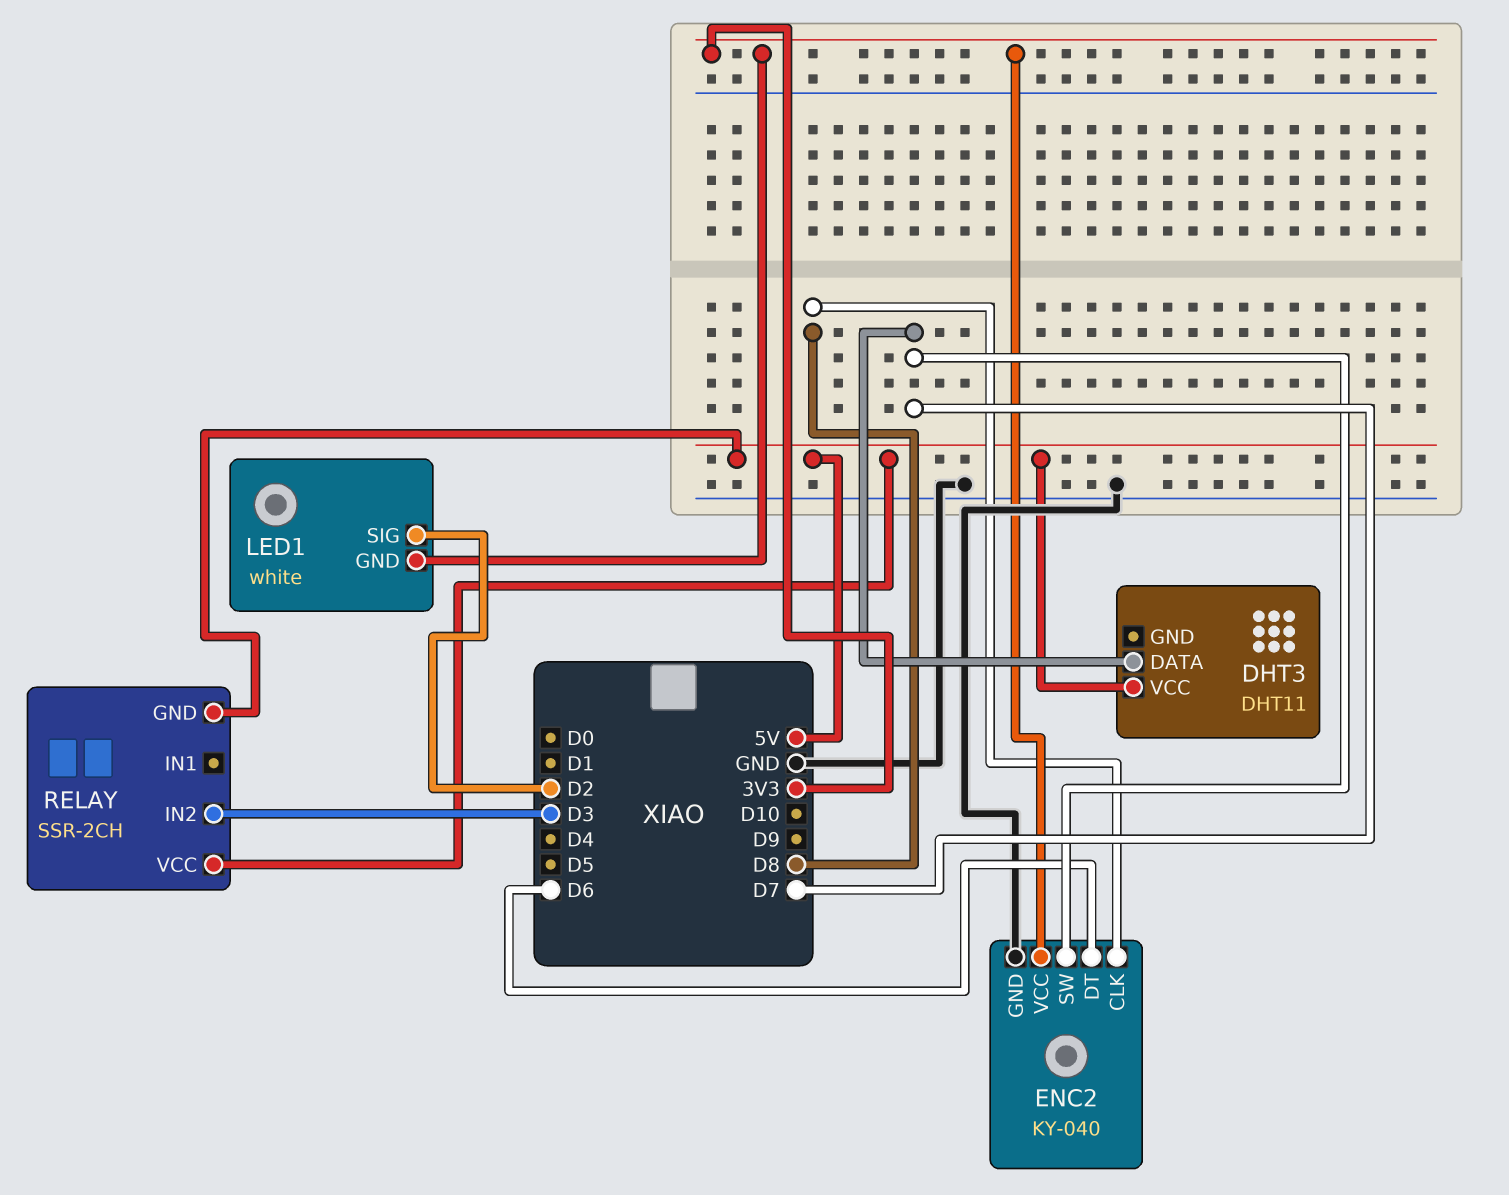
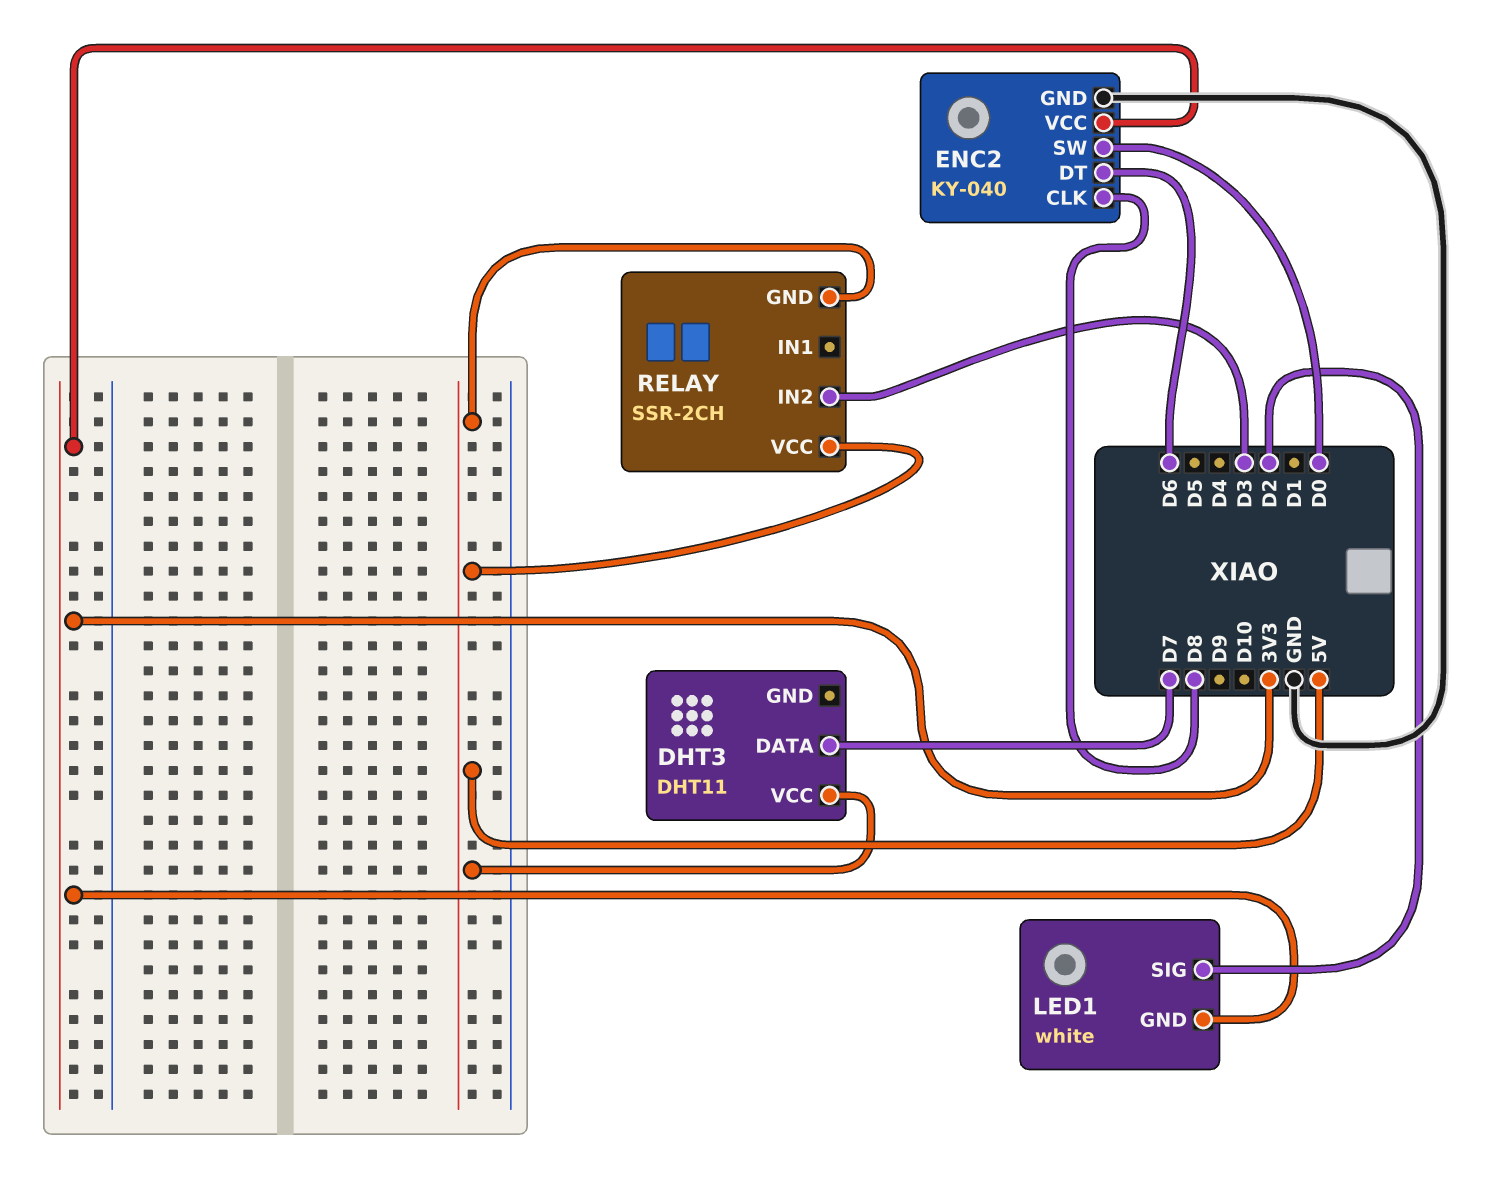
ENC2 pin SW: D7 -> D0

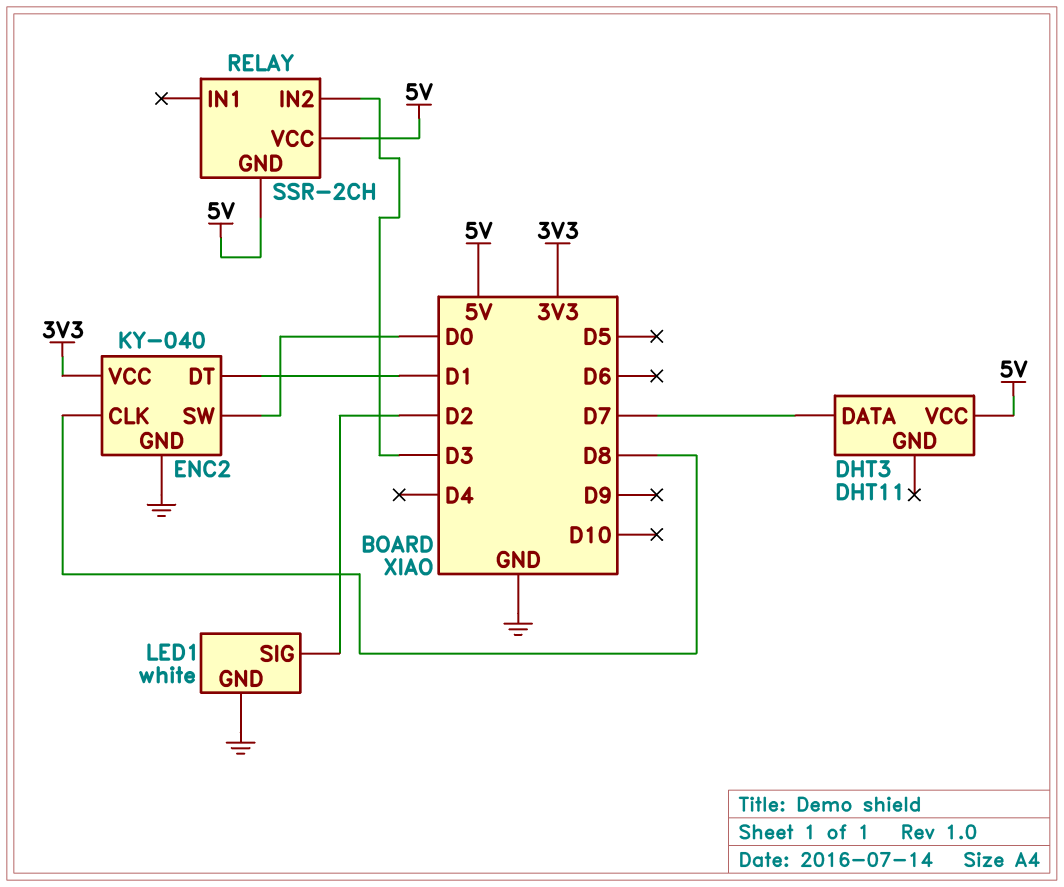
ENC2 pin DT: D6 -> D1
LED1 pin GND: 3V3 -> GND

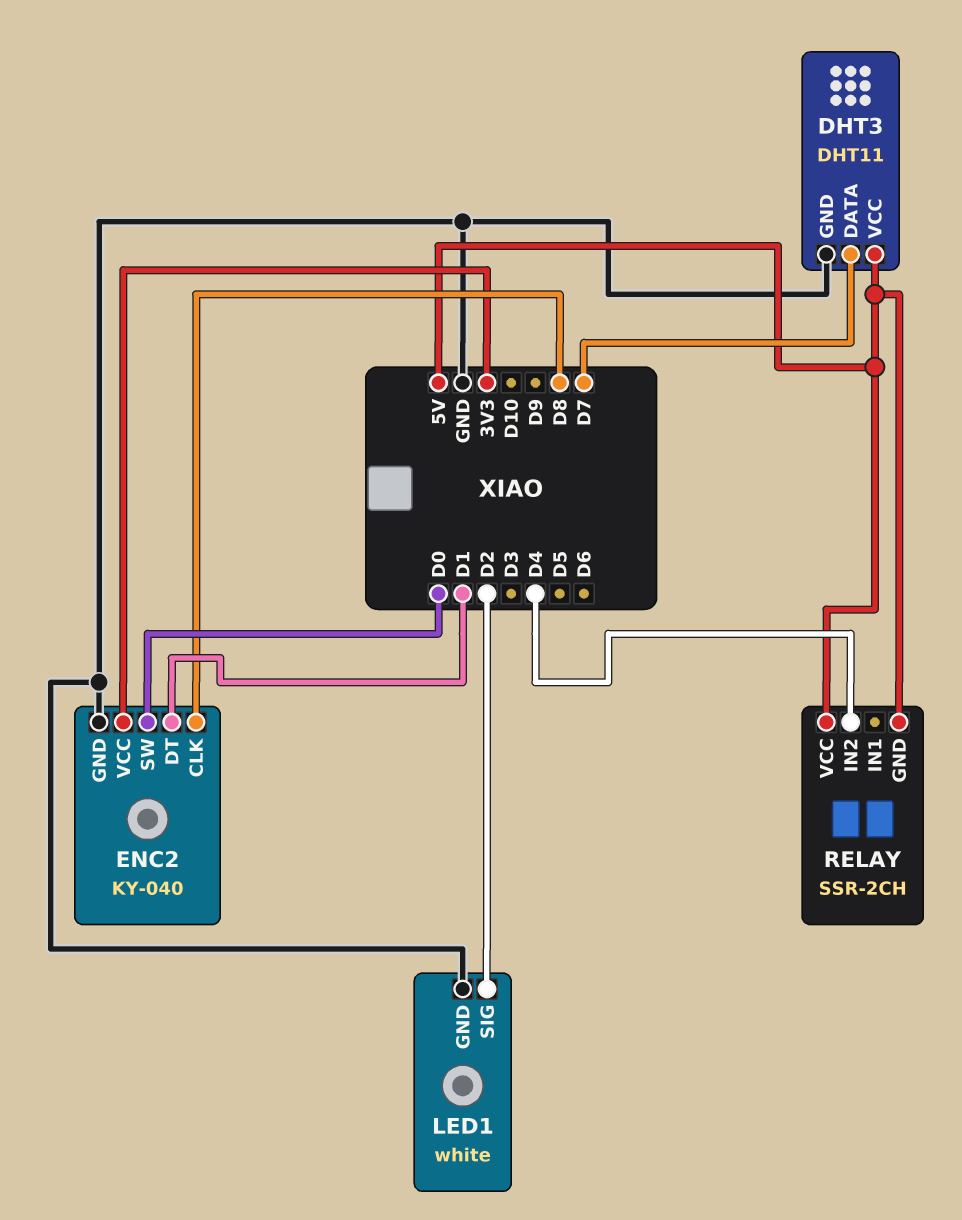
DHT3 pin GND: none -> GND
RELAY pin IN2: D3 -> D4

